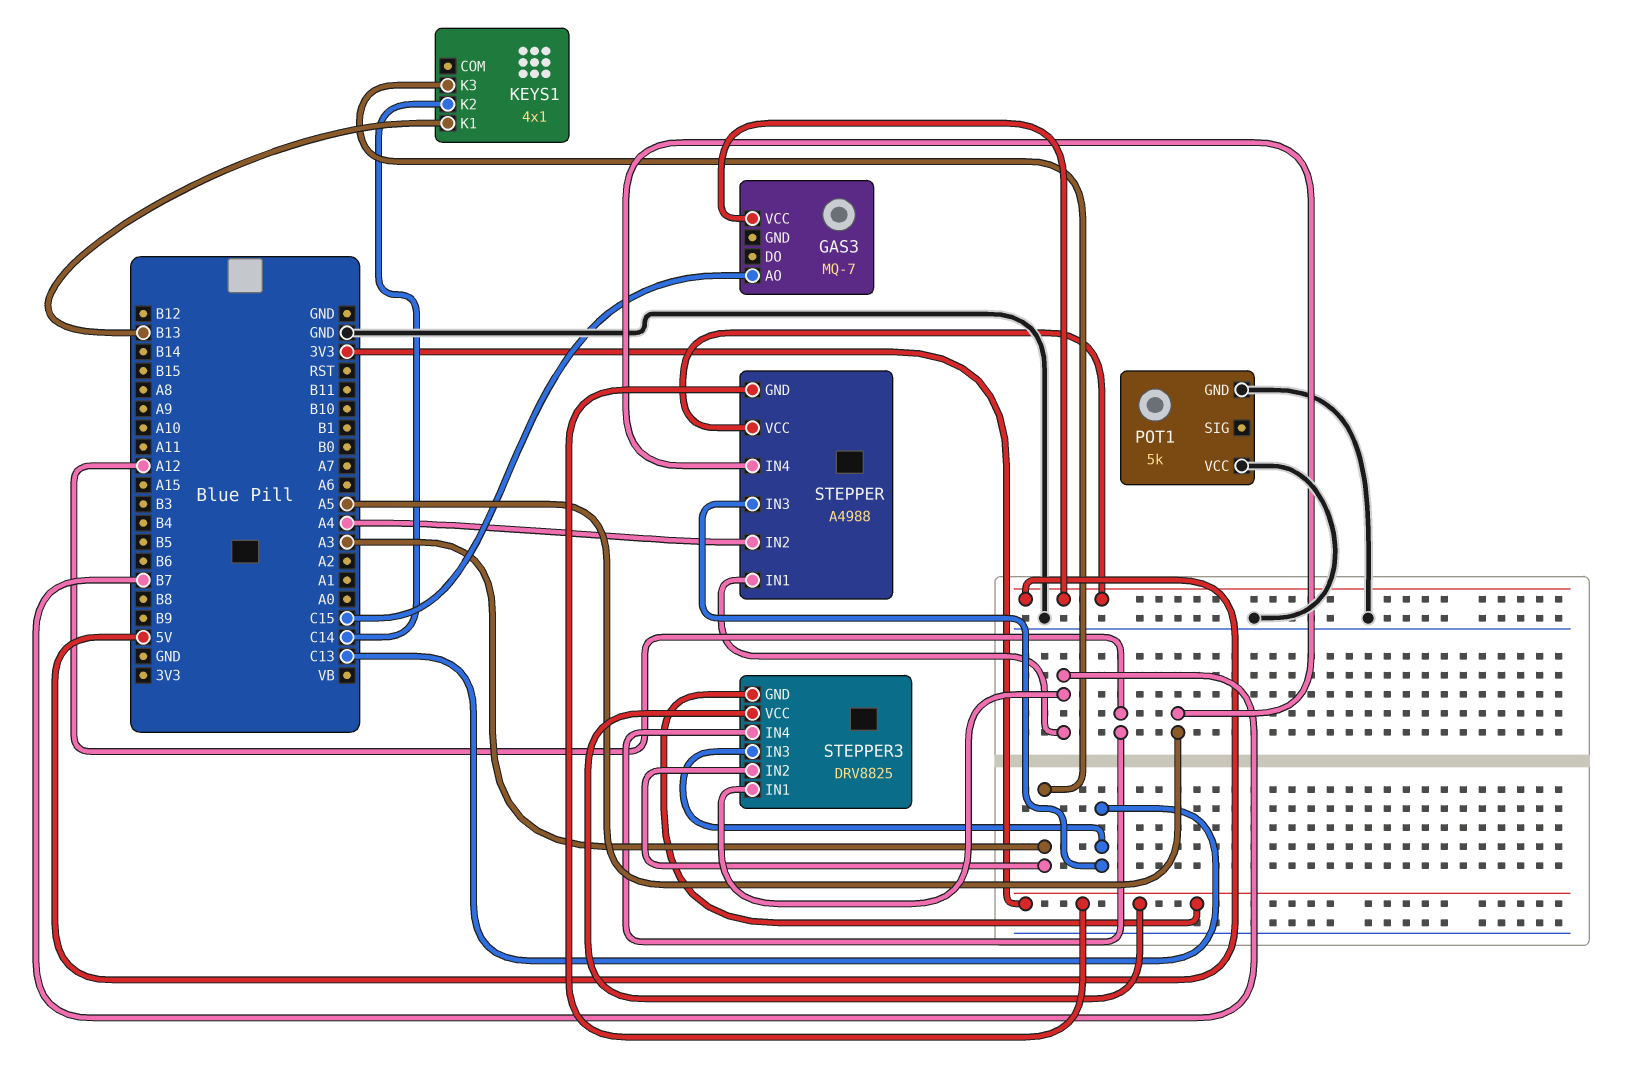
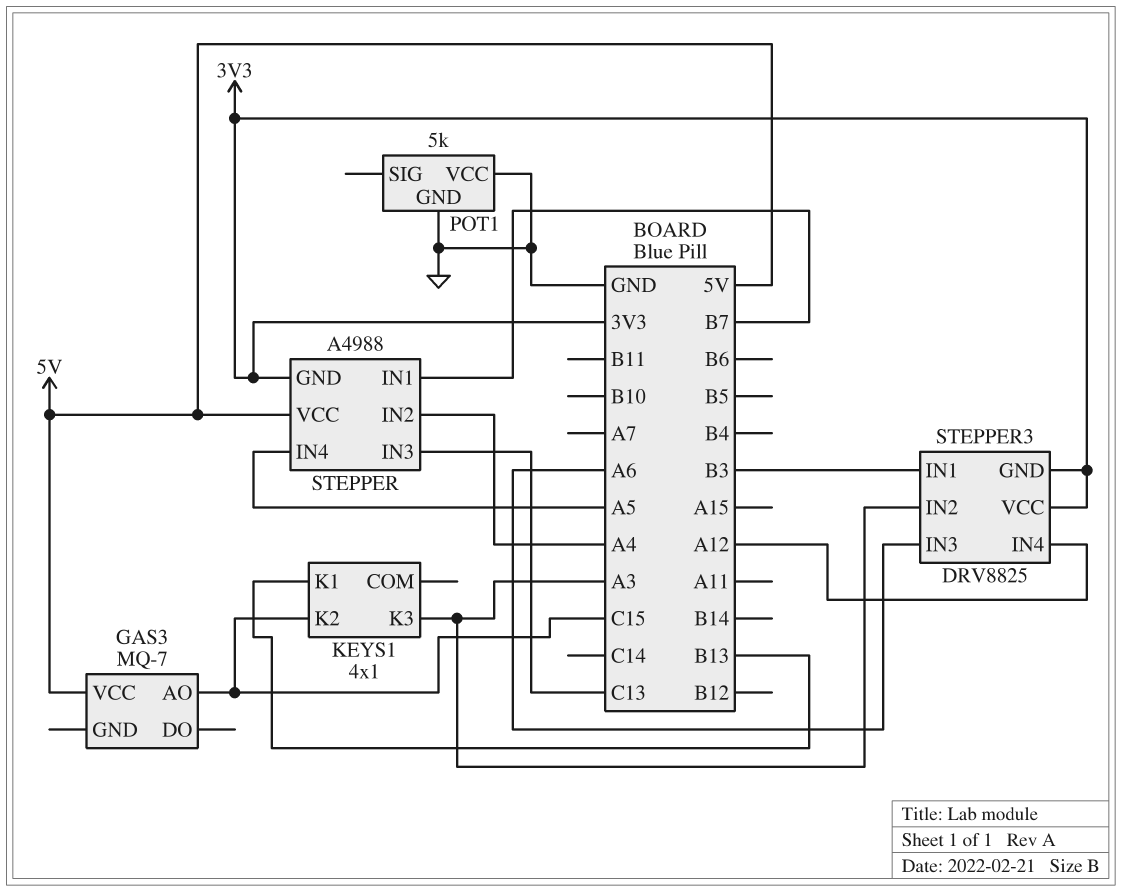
KEYS1 pin K2: C14 -> C15
STEPPER3 pin IN1: B7 -> B3
STEPPER3 pin IN3: C13 -> A6

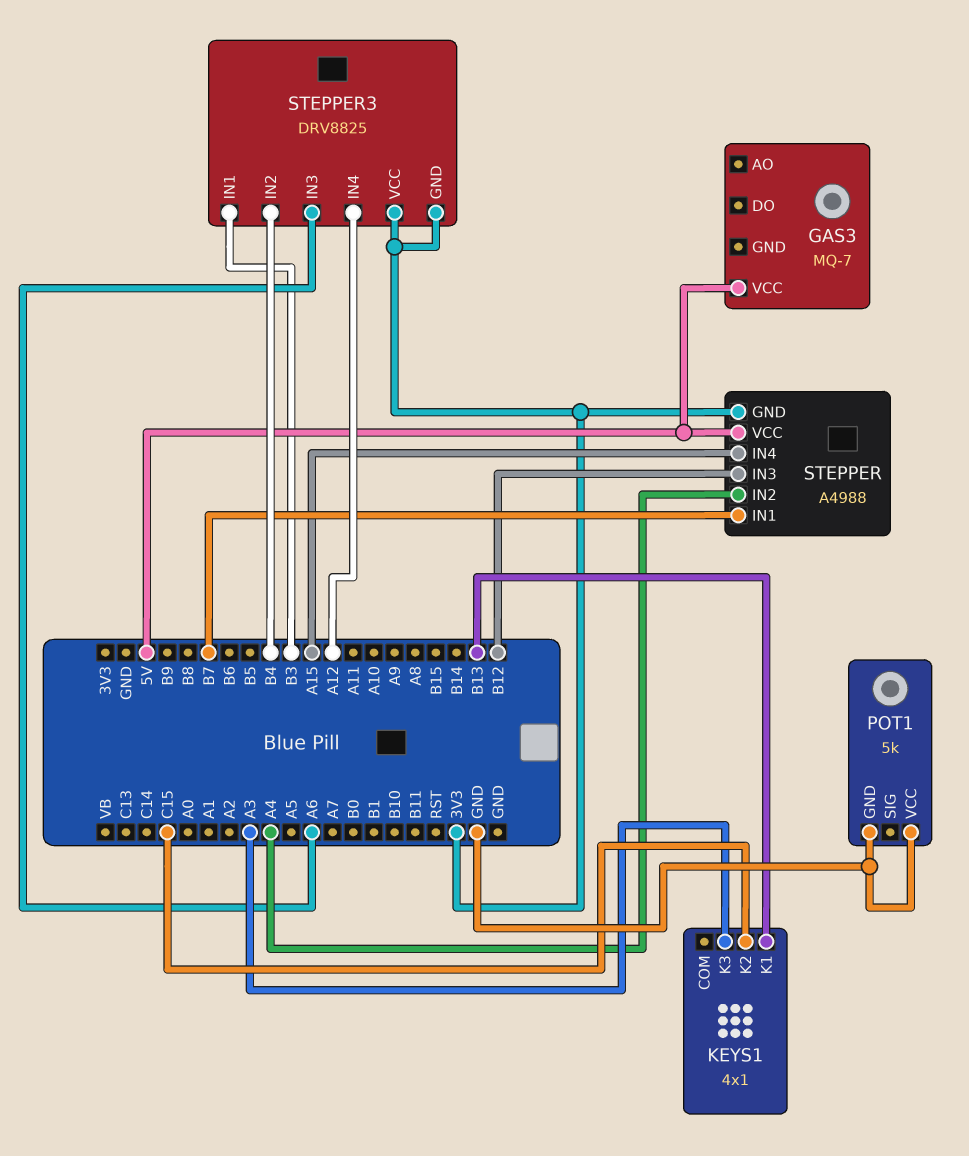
GAS3 pin AO: C15 -> none
STEPPER pin IN3: C13 -> B12
STEPPER pin IN4: A5 -> A15
STEPPER3 pin IN2: A3 -> B4

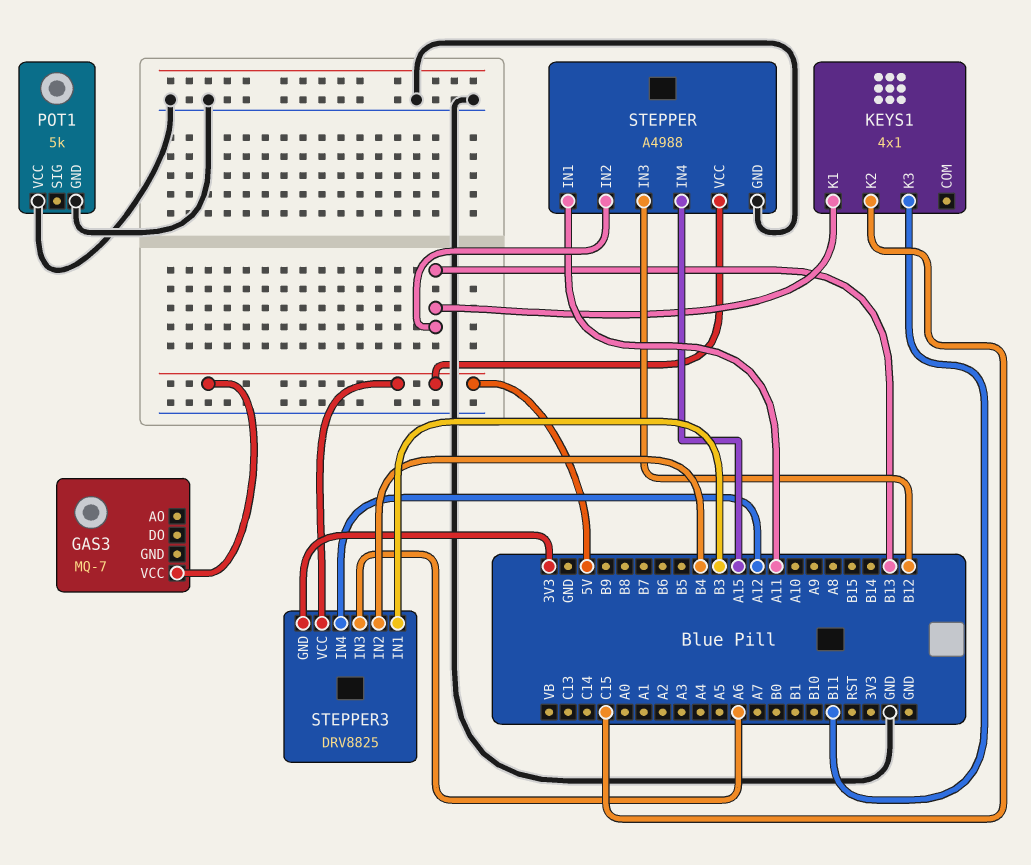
KEYS1 pin K3: A3 -> B11
STEPPER pin GND: 3V3 -> GND
STEPPER pin IN1: B7 -> A11
STEPPER pin IN2: A4 -> B13
STEPPER3 pin VCC: 3V3 -> 5V

